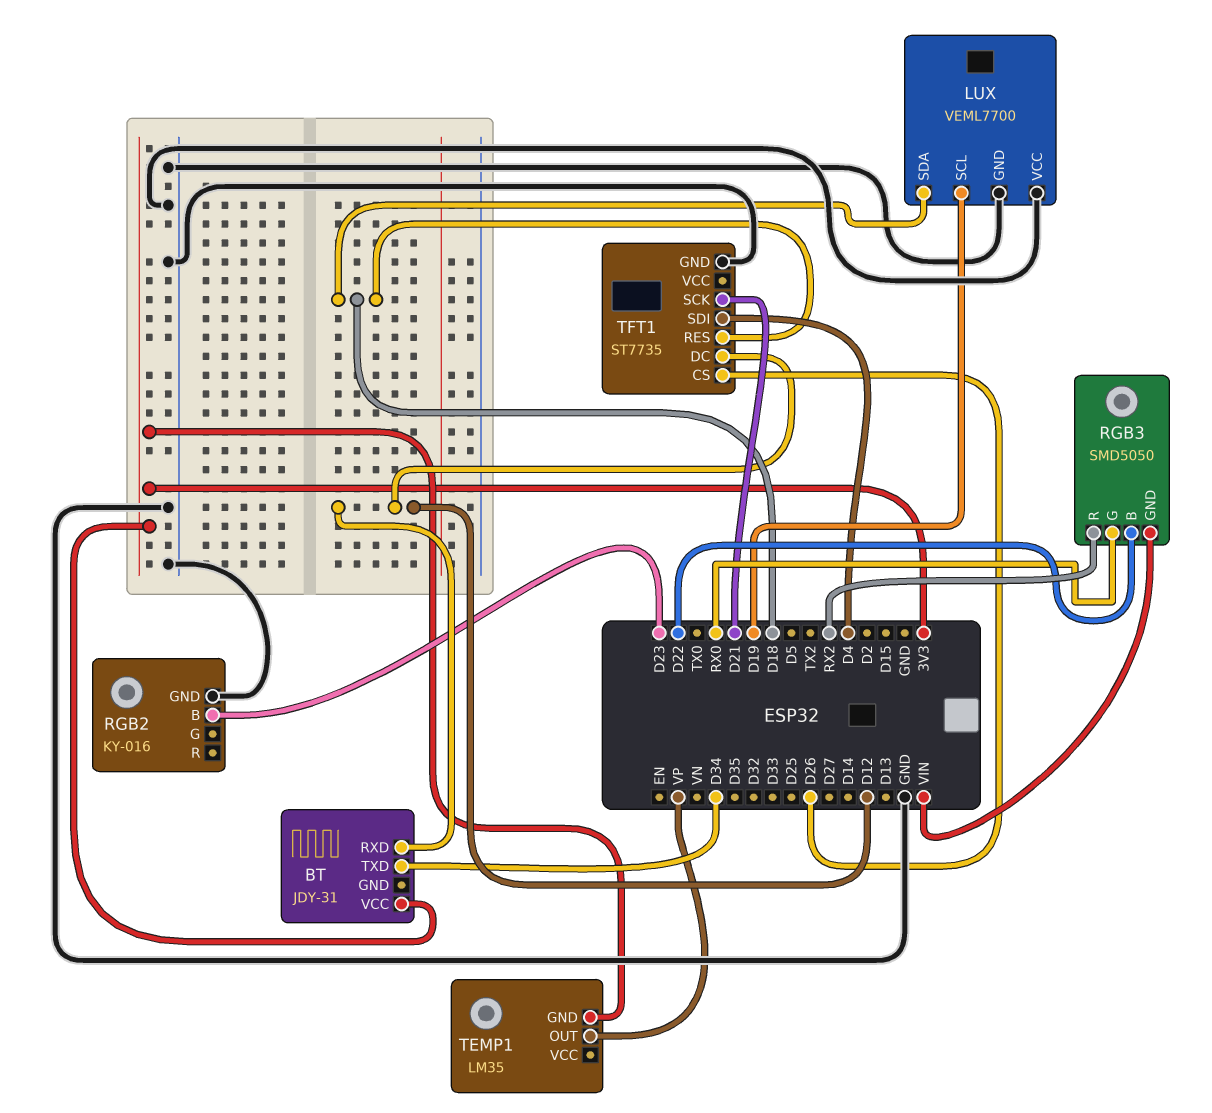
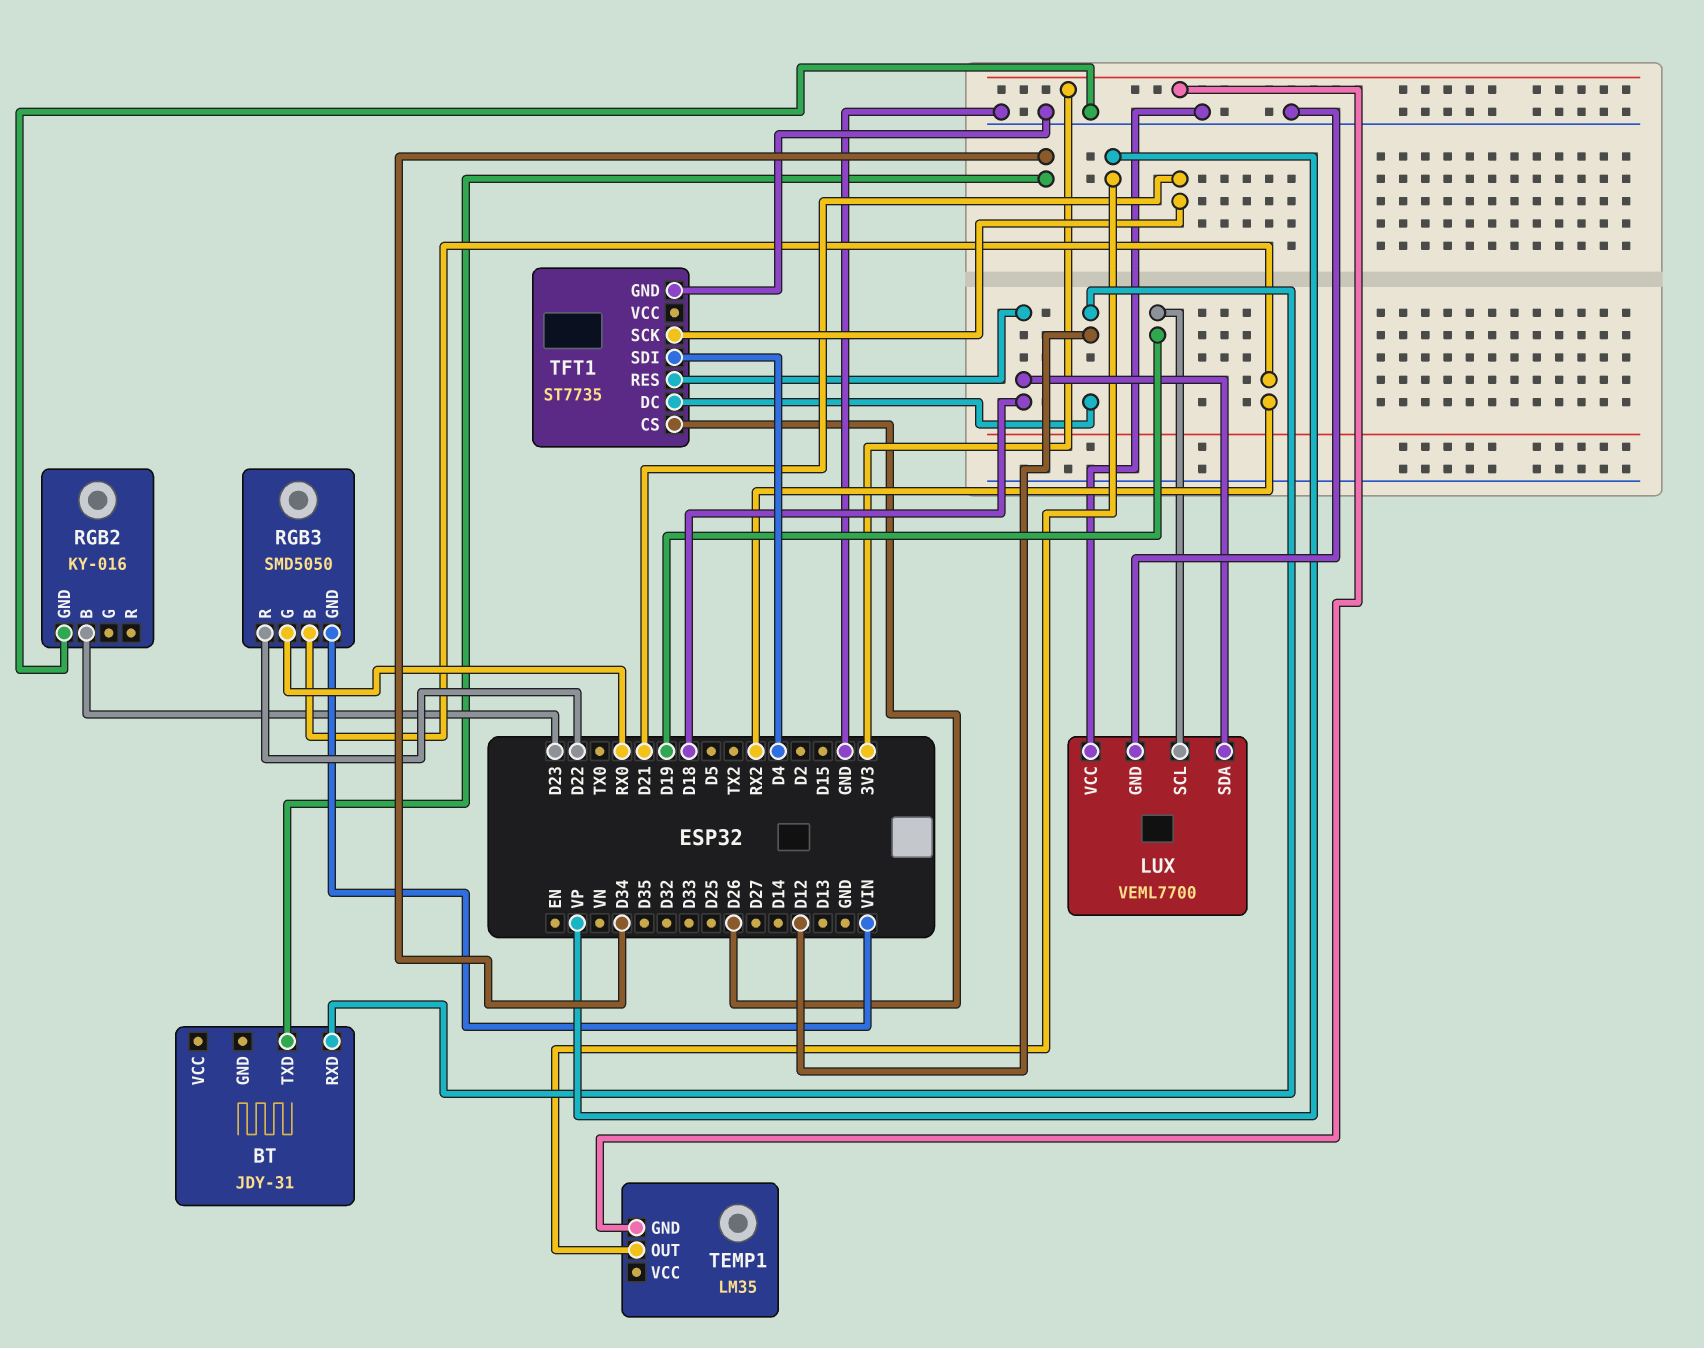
BT pin VCC: 3V3 -> none
RGB3 pin B: D22 -> RX2
RGB3 pin R: RX2 -> D22

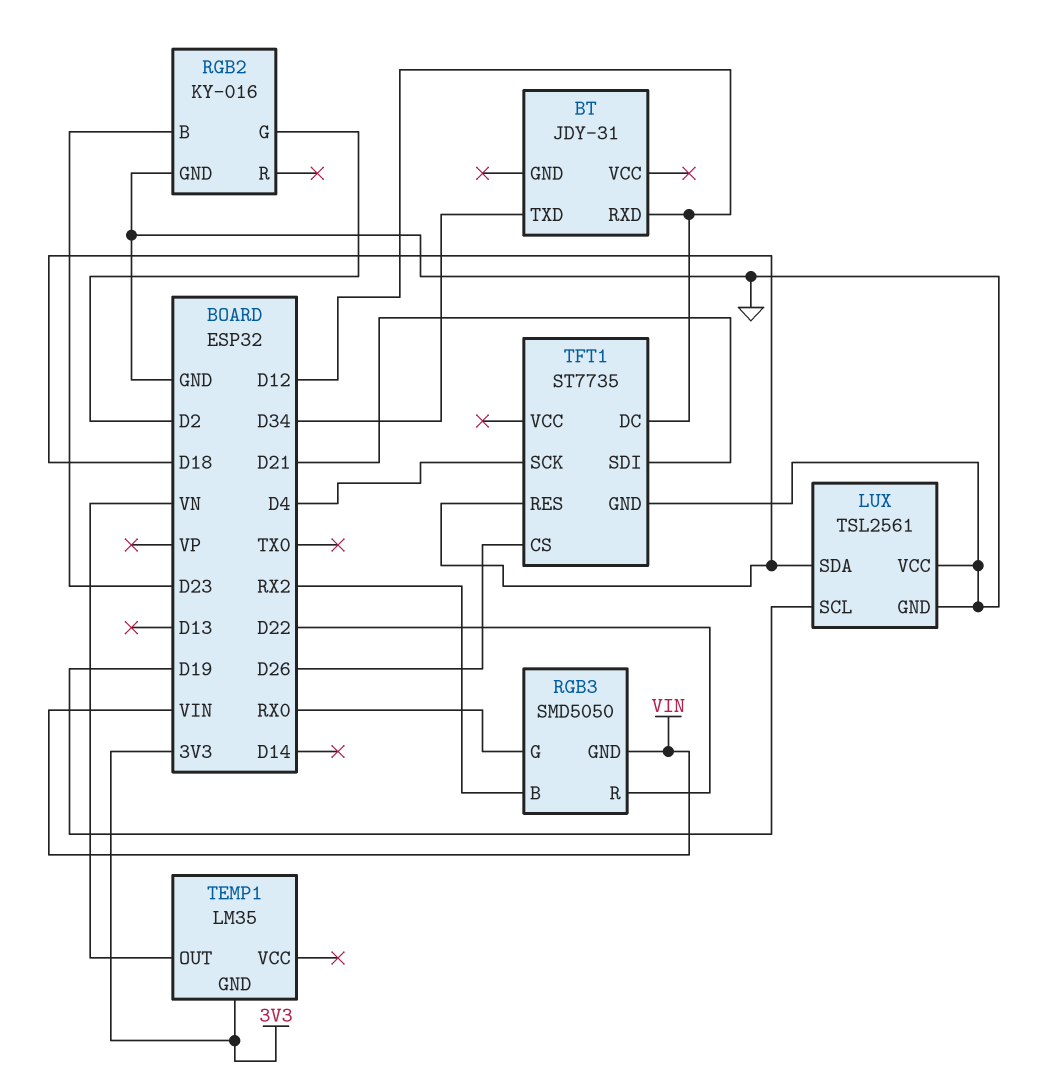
LUX: VEML7700 -> TSL2561
RGB2 pin G: none -> D2
TEMP1 pin OUT: VP -> VN
TFT1 pin SCK: D21 -> D4
TFT1 pin SDI: D4 -> D21

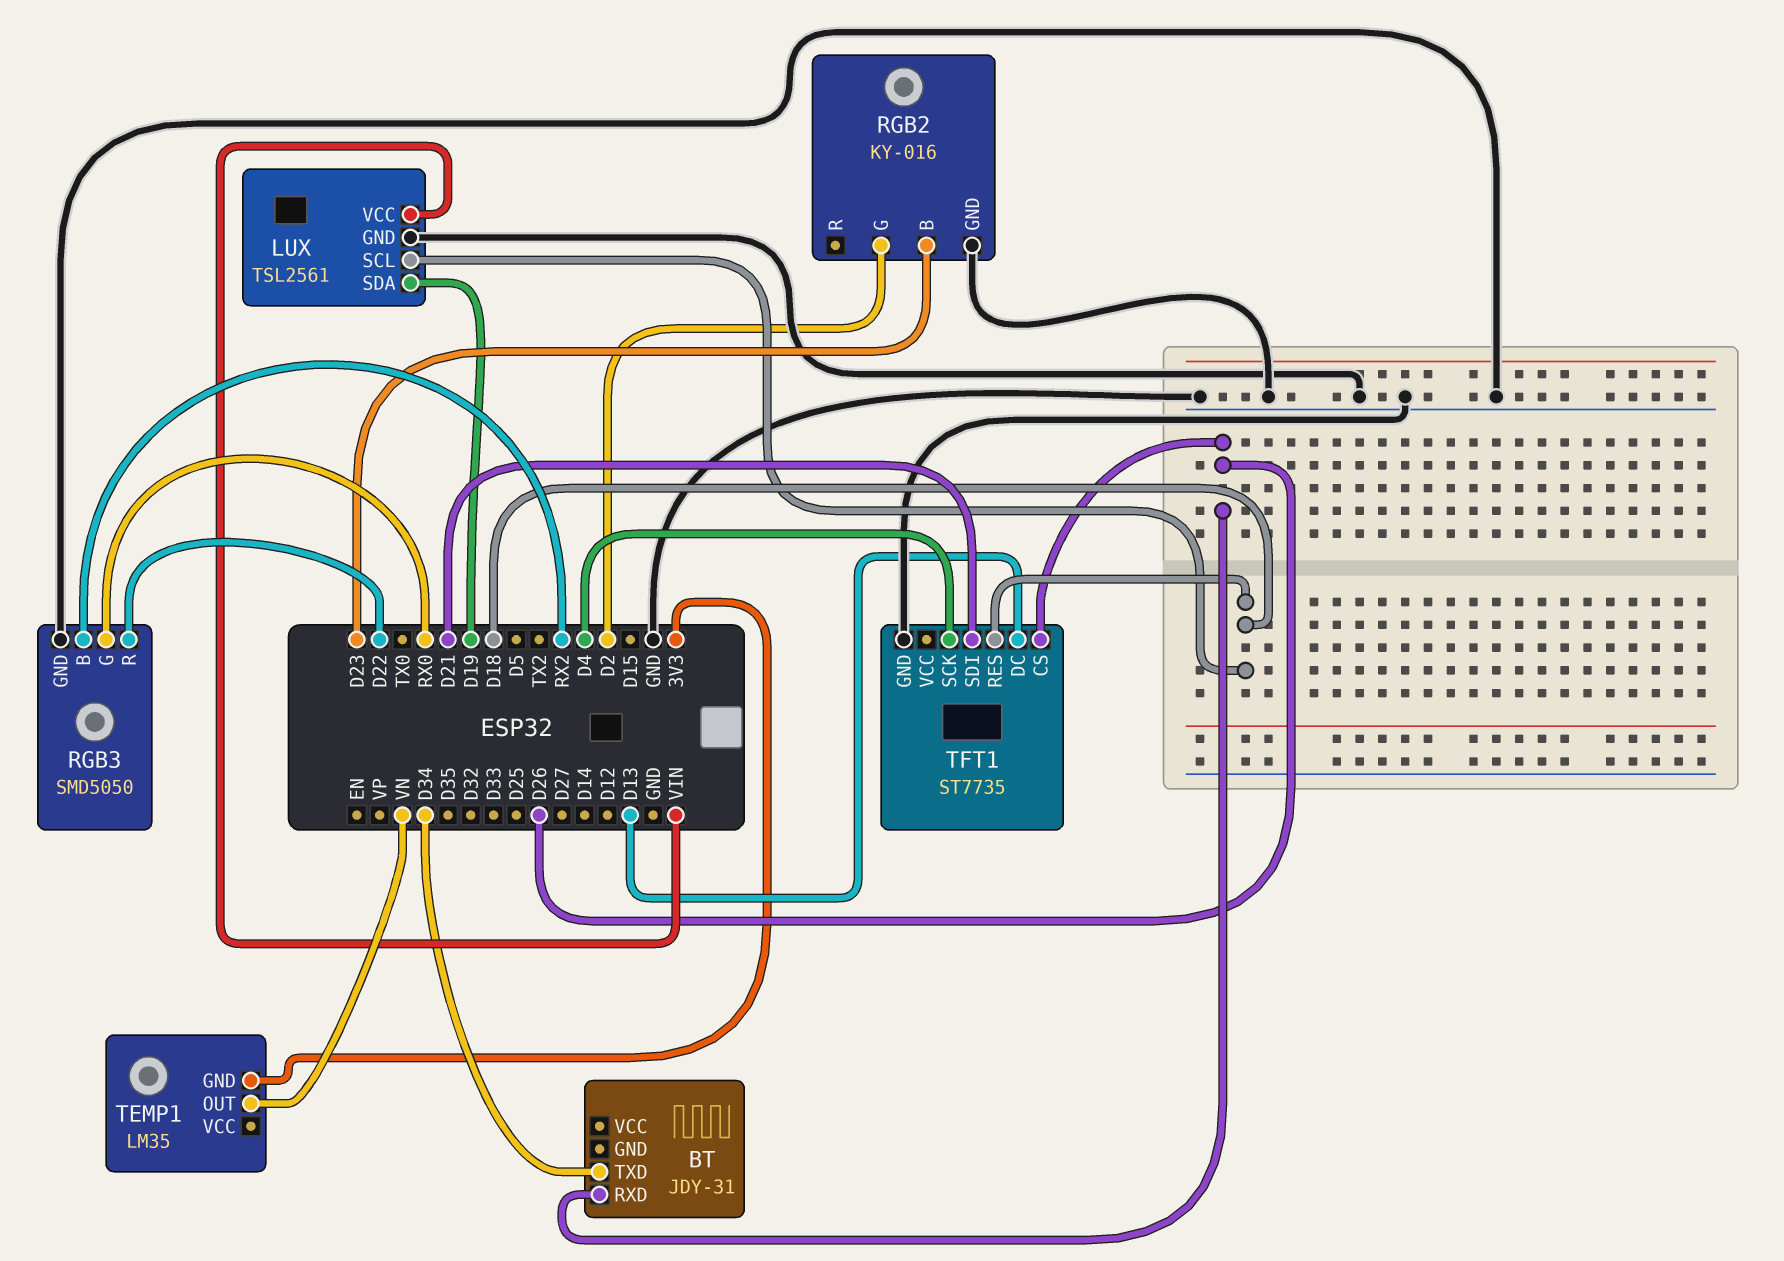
BT pin RXD: D12 -> D26
LUX pin SCL: D19 -> D18
LUX pin SDA: D18 -> D19
LUX pin VCC: GND -> VIN
RGB3 pin GND: VIN -> GND
TFT1 pin DC: D12 -> D13

